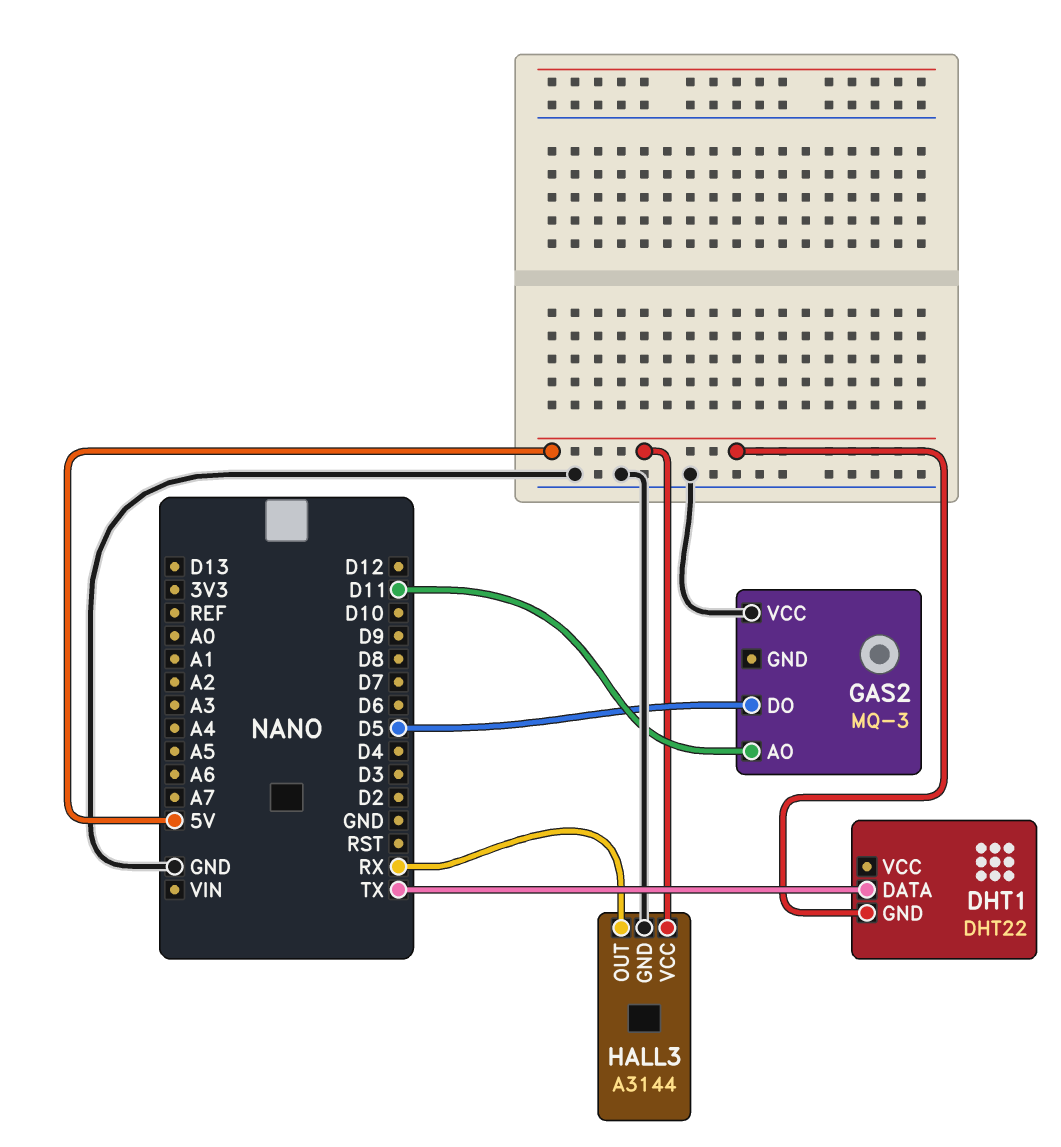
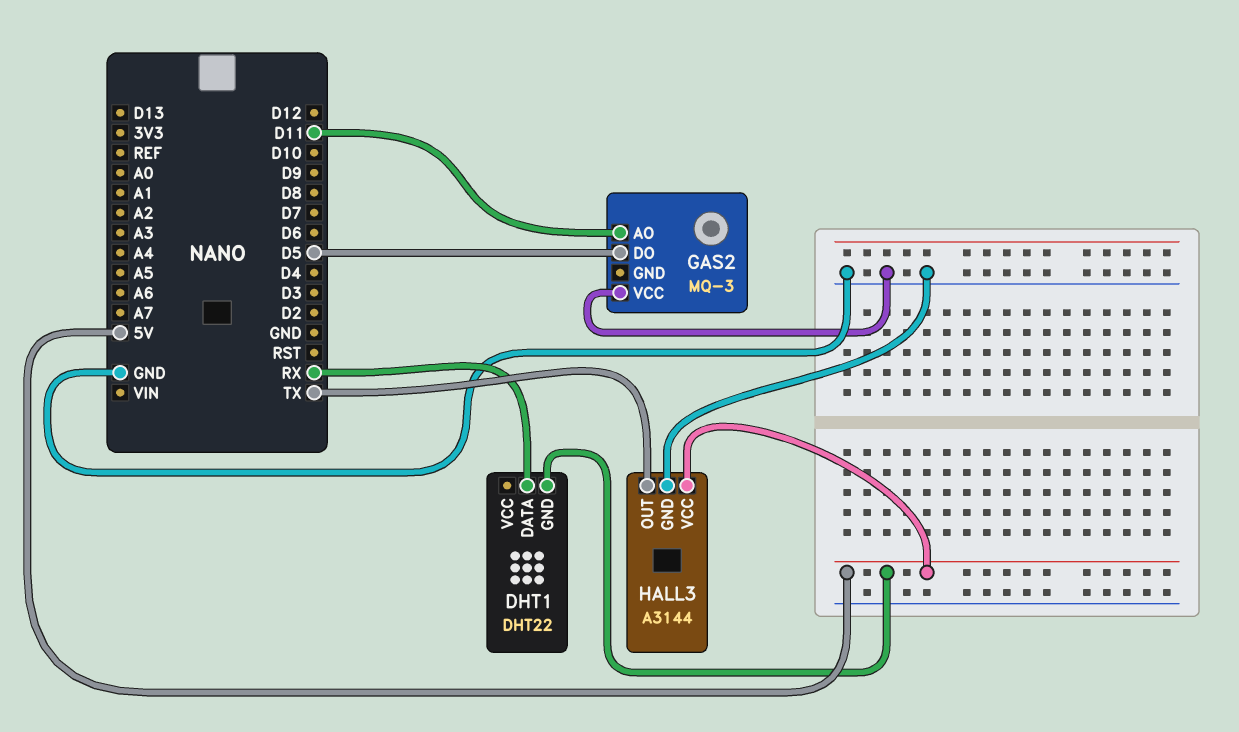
DHT1 pin DATA: TX -> RX
HALL3 pin OUT: RX -> TX

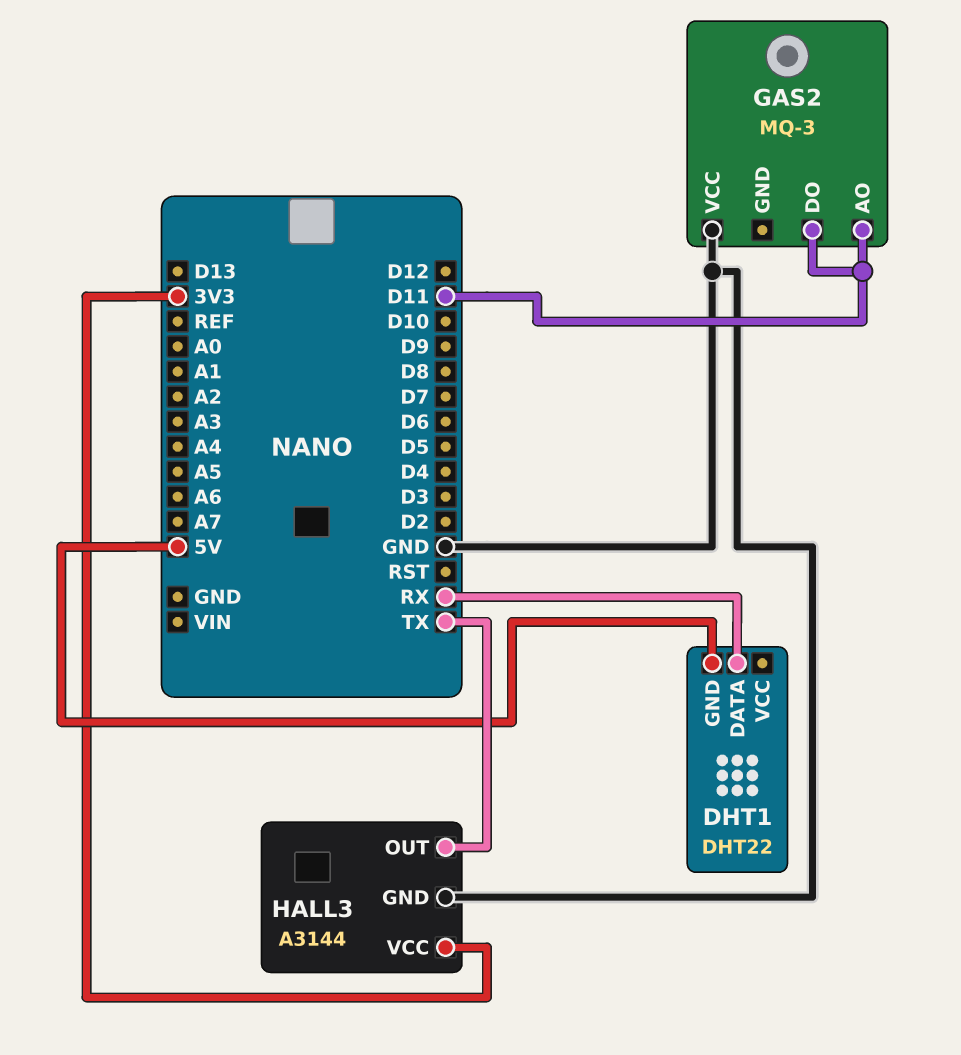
GAS2 pin DO: D5 -> D11
HALL3 pin VCC: 5V -> 3V3

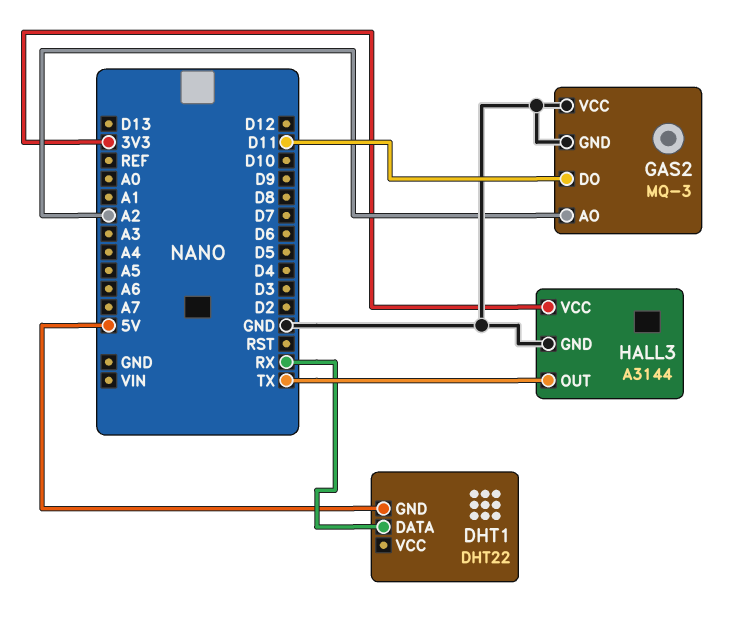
GAS2 pin AO: D11 -> A2
GAS2 pin GND: none -> GND

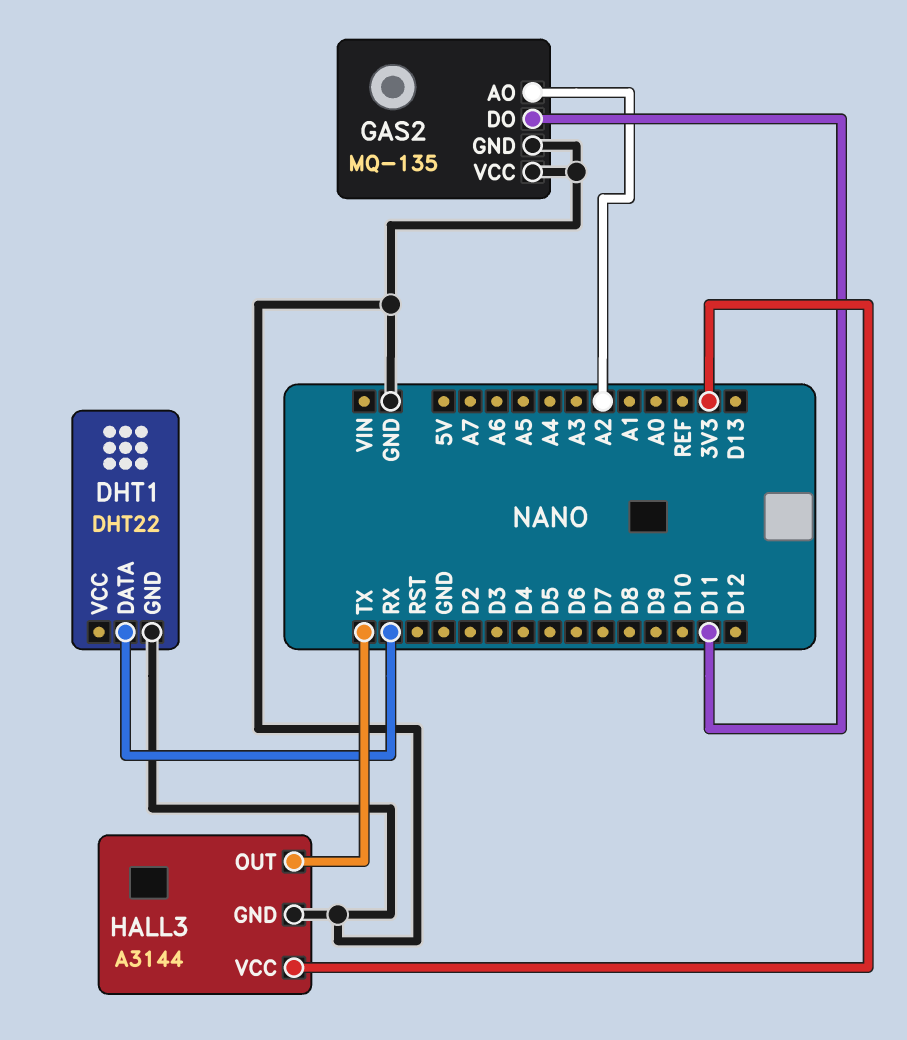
DHT1 pin GND: 5V -> GND
GAS2: MQ-3 -> MQ-135

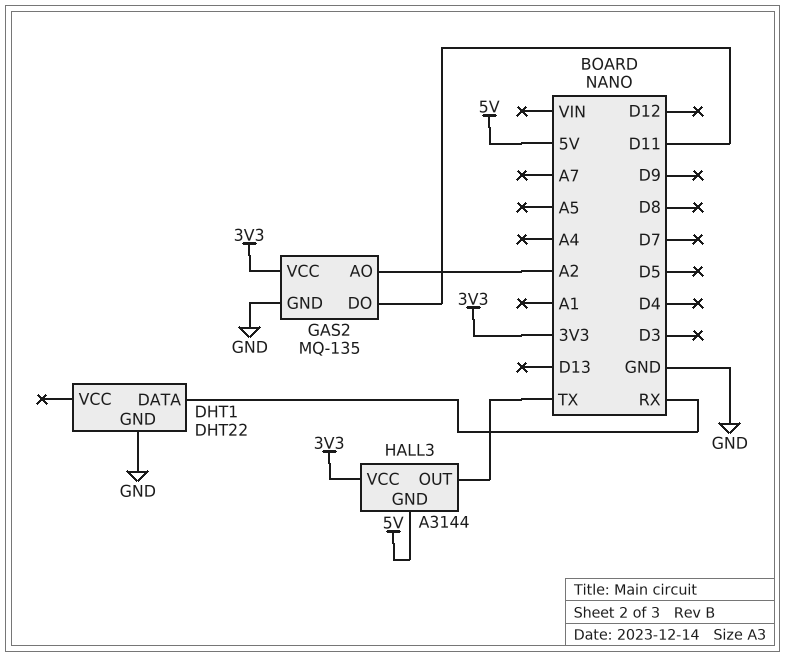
GAS2 pin VCC: GND -> 3V3
HALL3 pin GND: GND -> 5V

